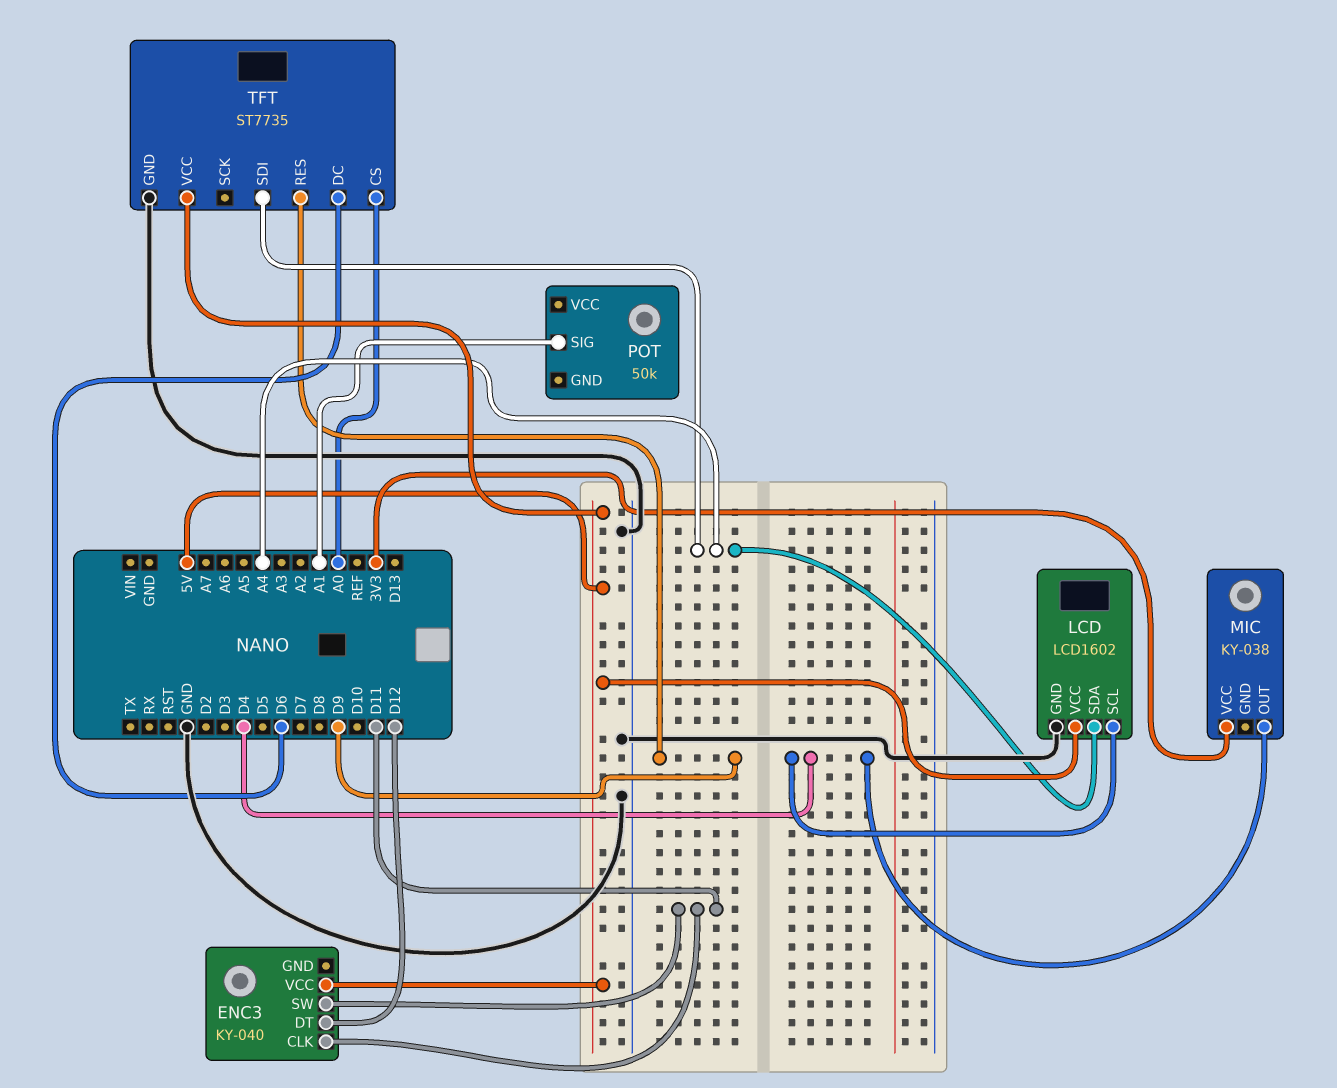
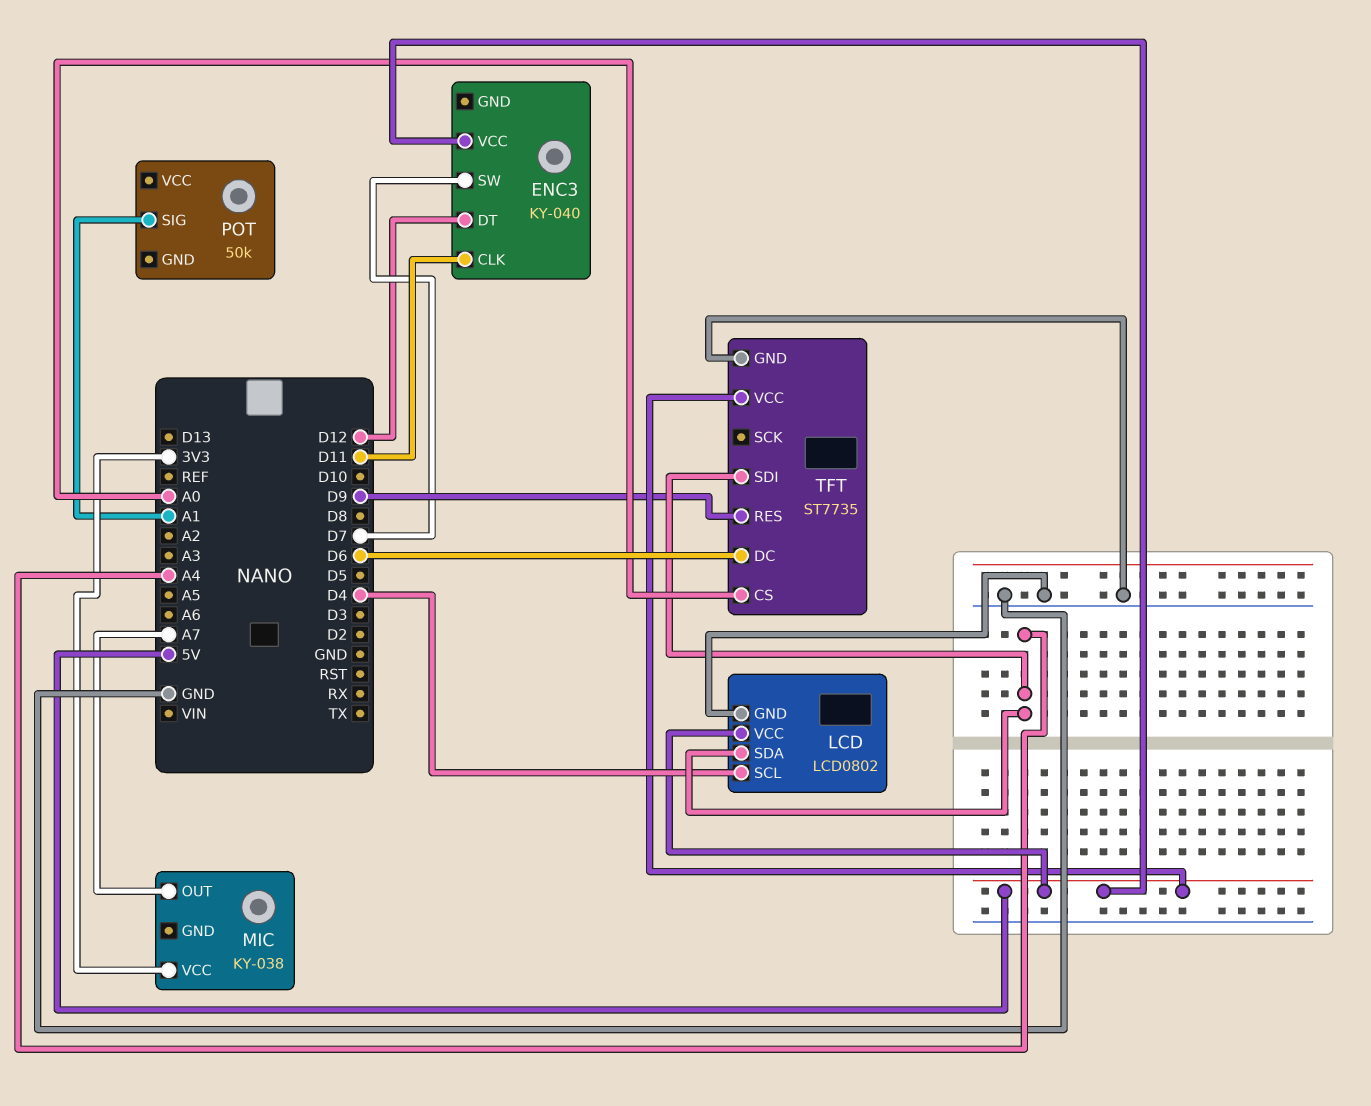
ENC3 pin SW: D11 -> D7
LCD: LCD1602 -> LCD0802
MIC pin OUT: D4 -> A7

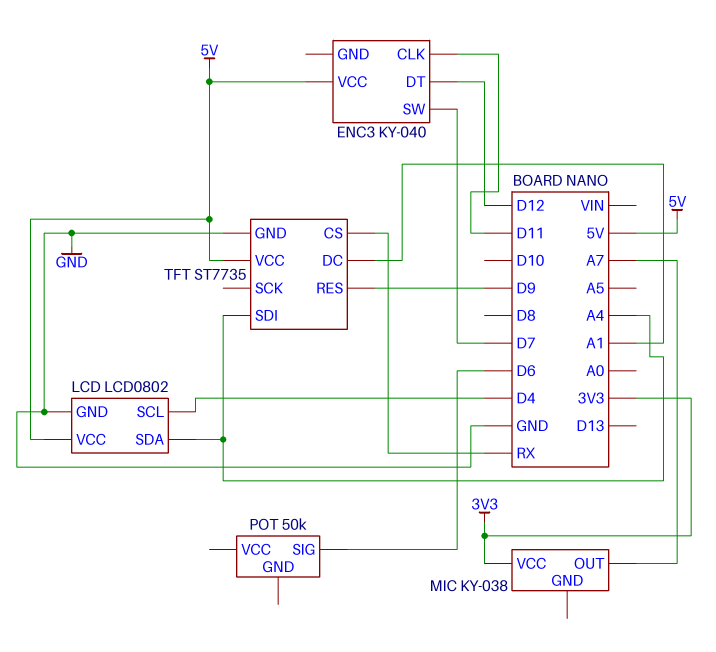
POT pin SIG: A1 -> D6
TFT pin CS: A0 -> RX
TFT pin DC: D6 -> A1

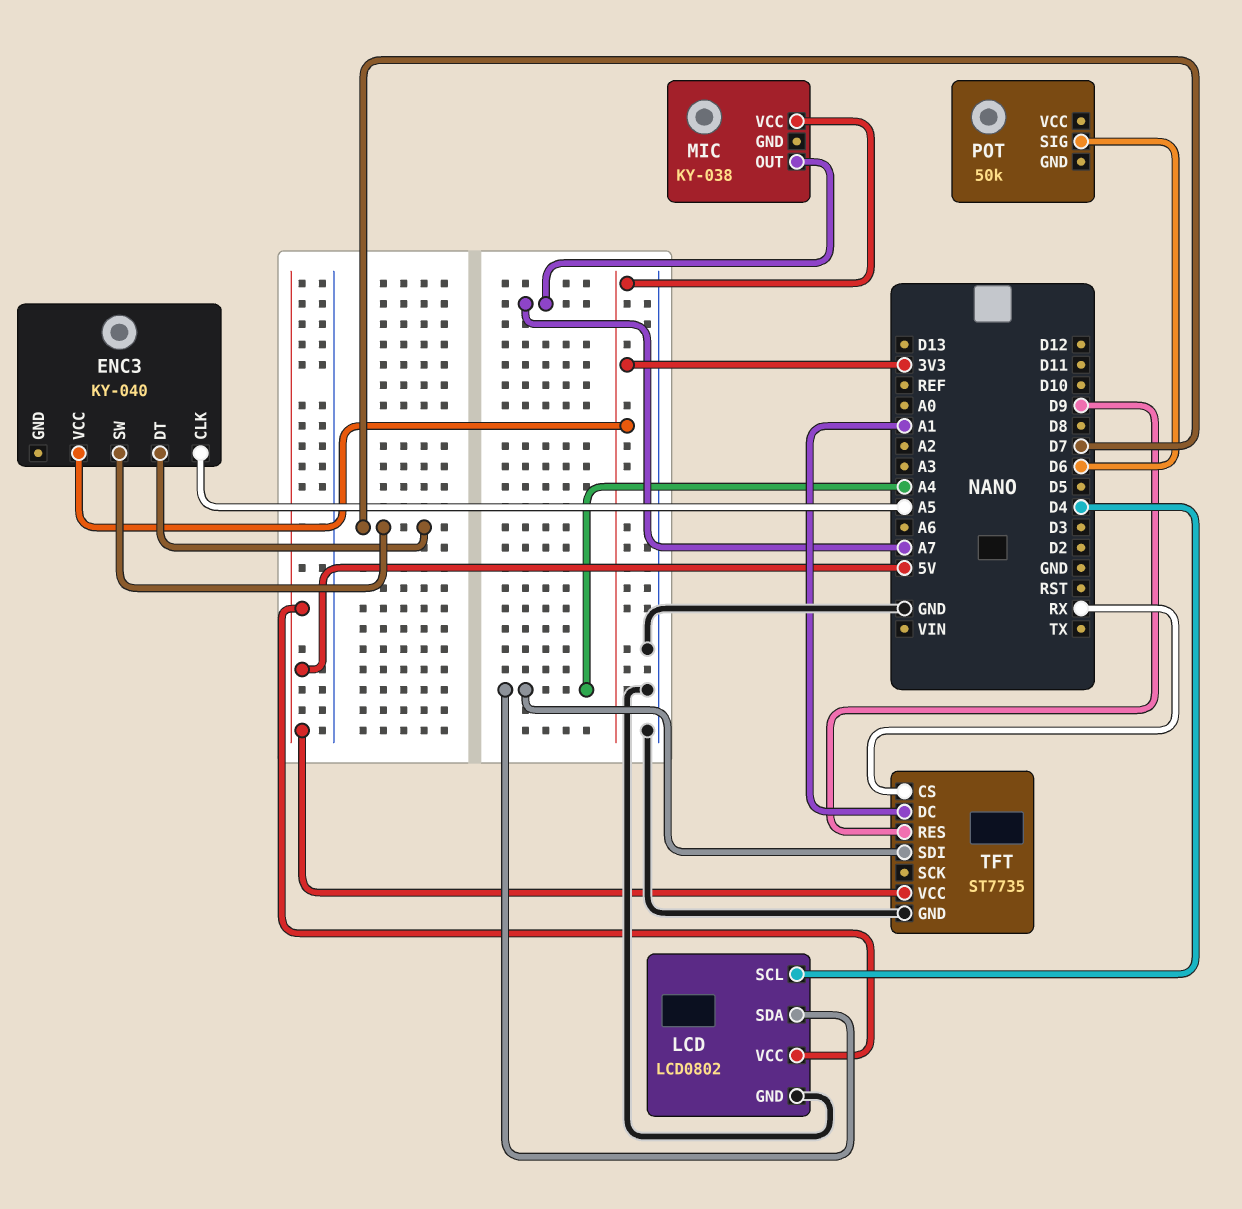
ENC3 pin CLK: D11 -> A5
ENC3 pin DT: D12 -> D7
ENC3 pin VCC: 5V -> 3V3

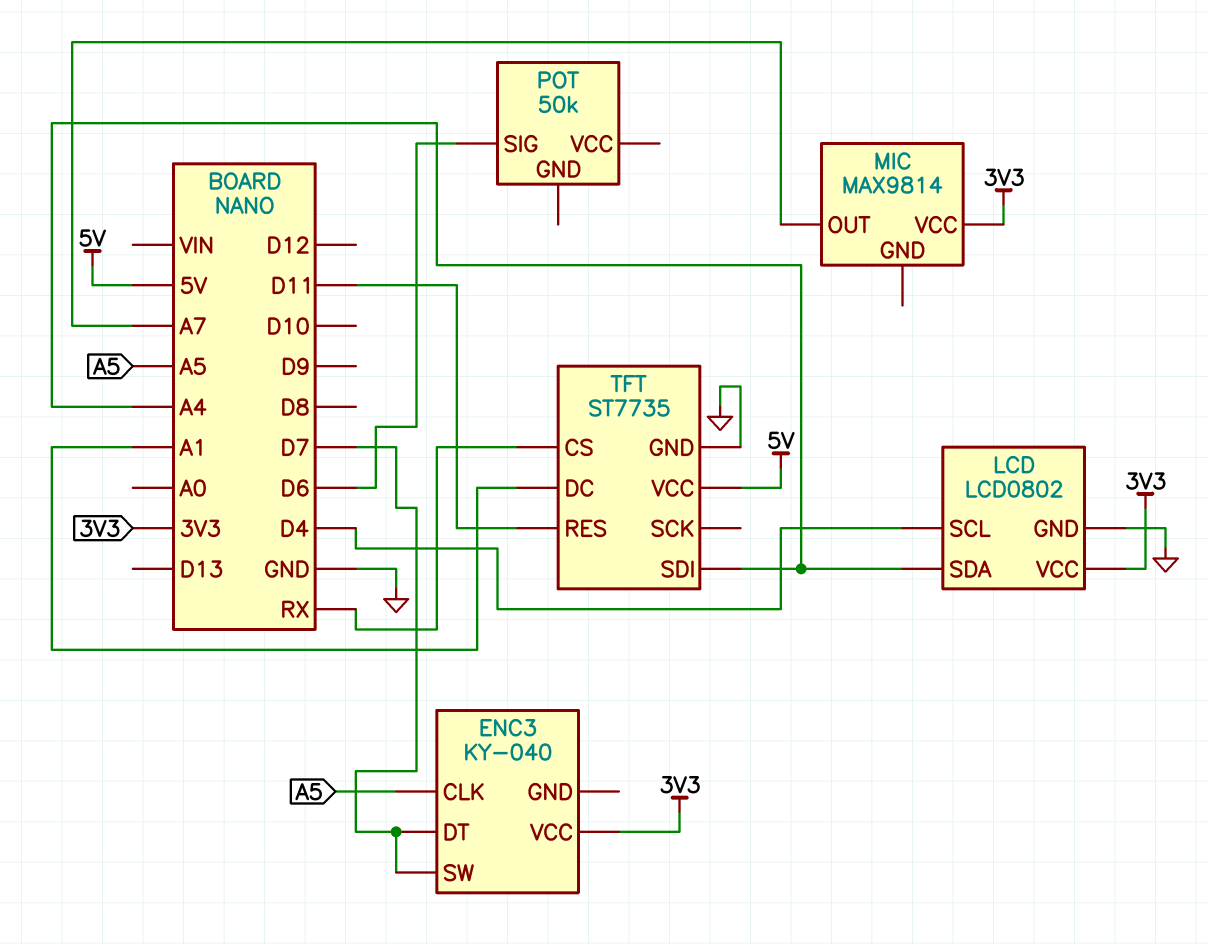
LCD pin VCC: 5V -> 3V3
MIC: KY-038 -> MAX9814
TFT pin RES: D9 -> D11

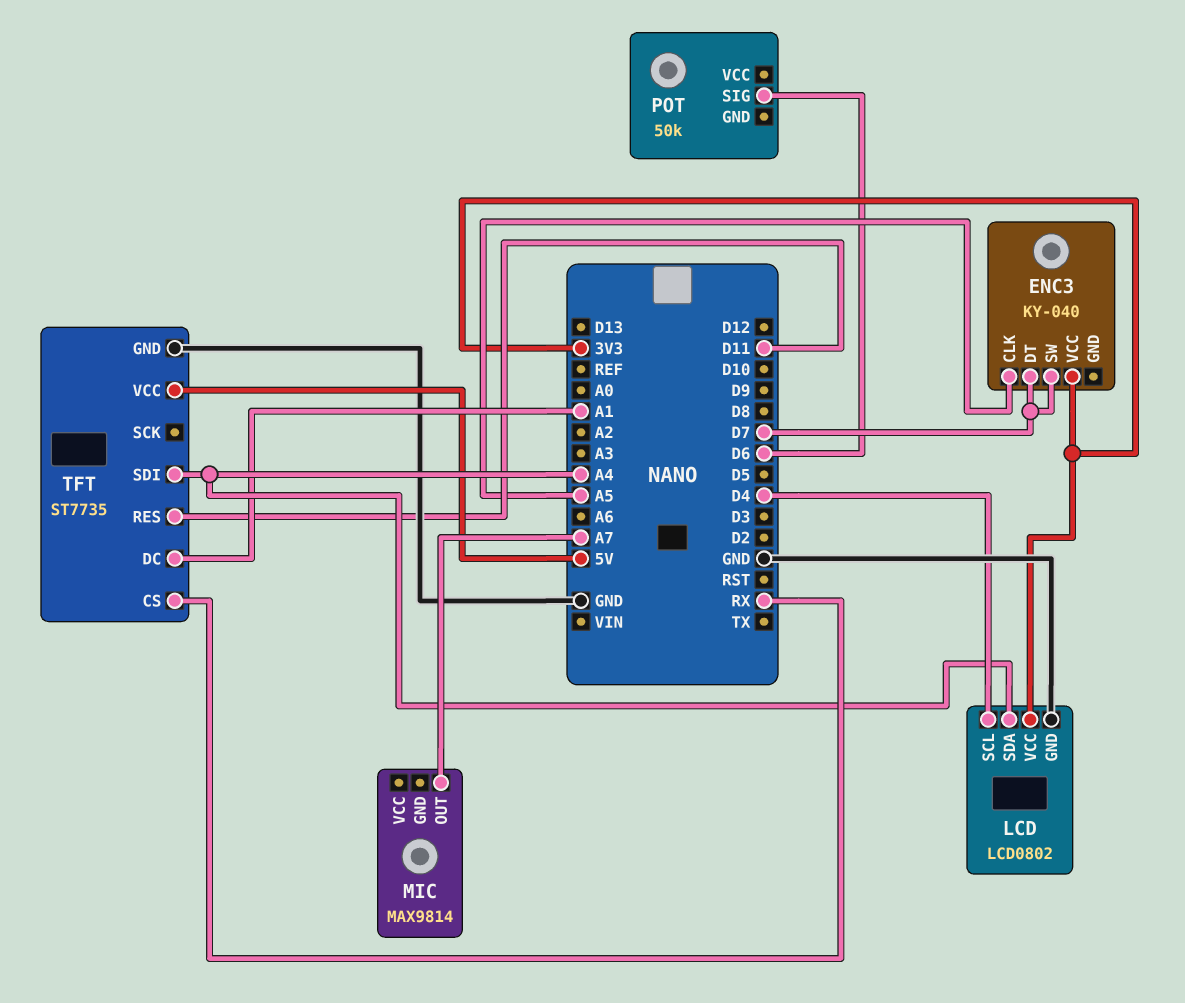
MIC pin VCC: 3V3 -> none

